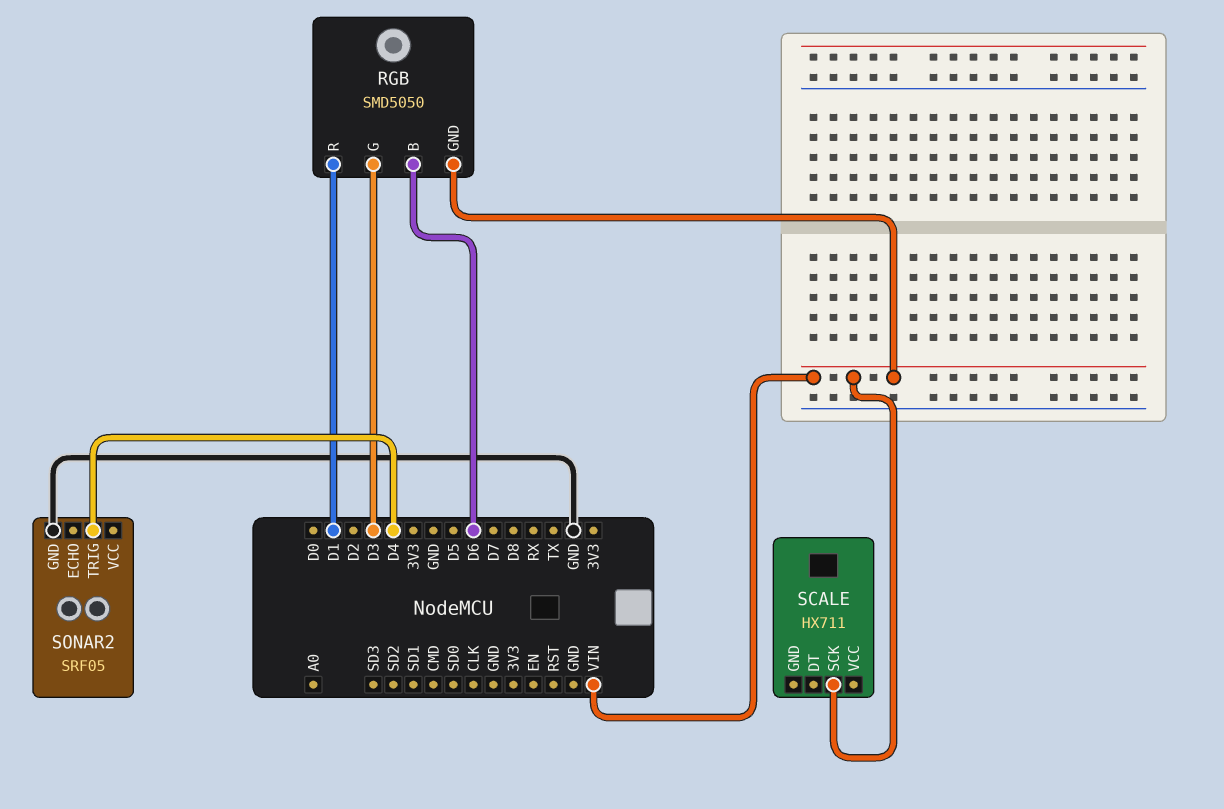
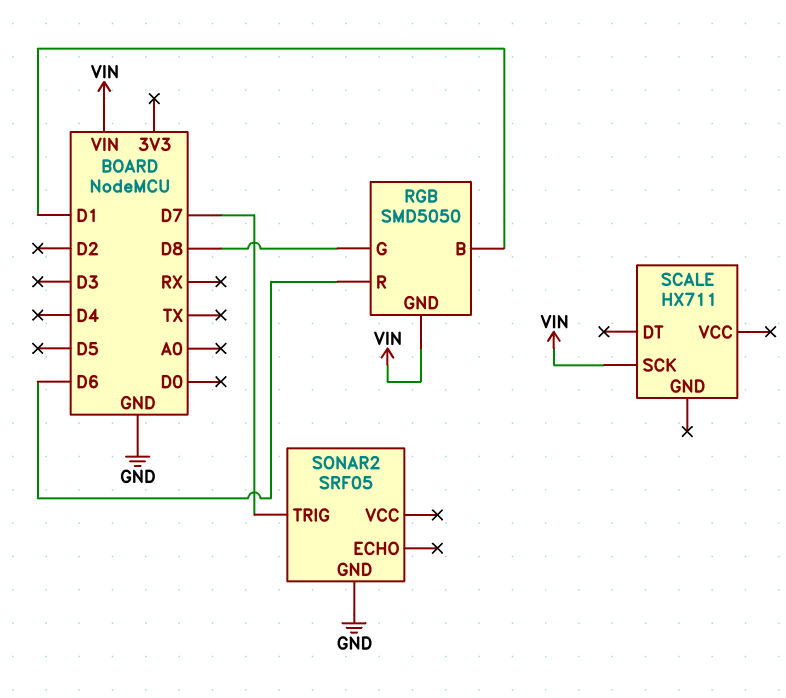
RGB pin B: D6 -> D1
RGB pin G: D3 -> D8
RGB pin R: D1 -> D6
SONAR2 pin TRIG: D4 -> D7

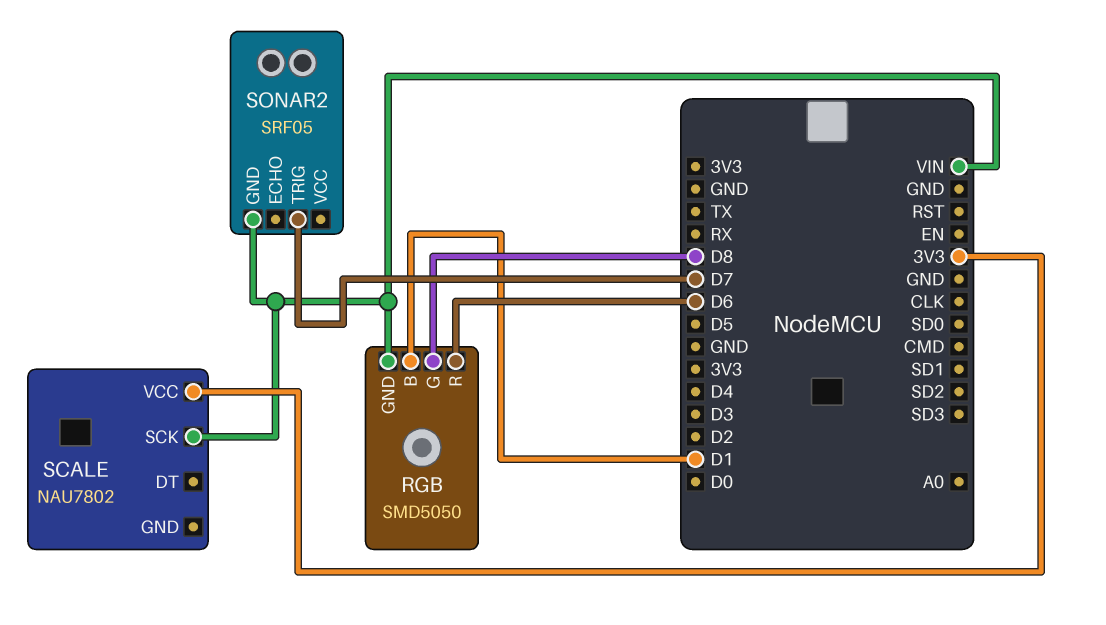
SCALE: HX711 -> NAU7802
SCALE pin VCC: none -> 3V3
SONAR2 pin GND: GND -> VIN

